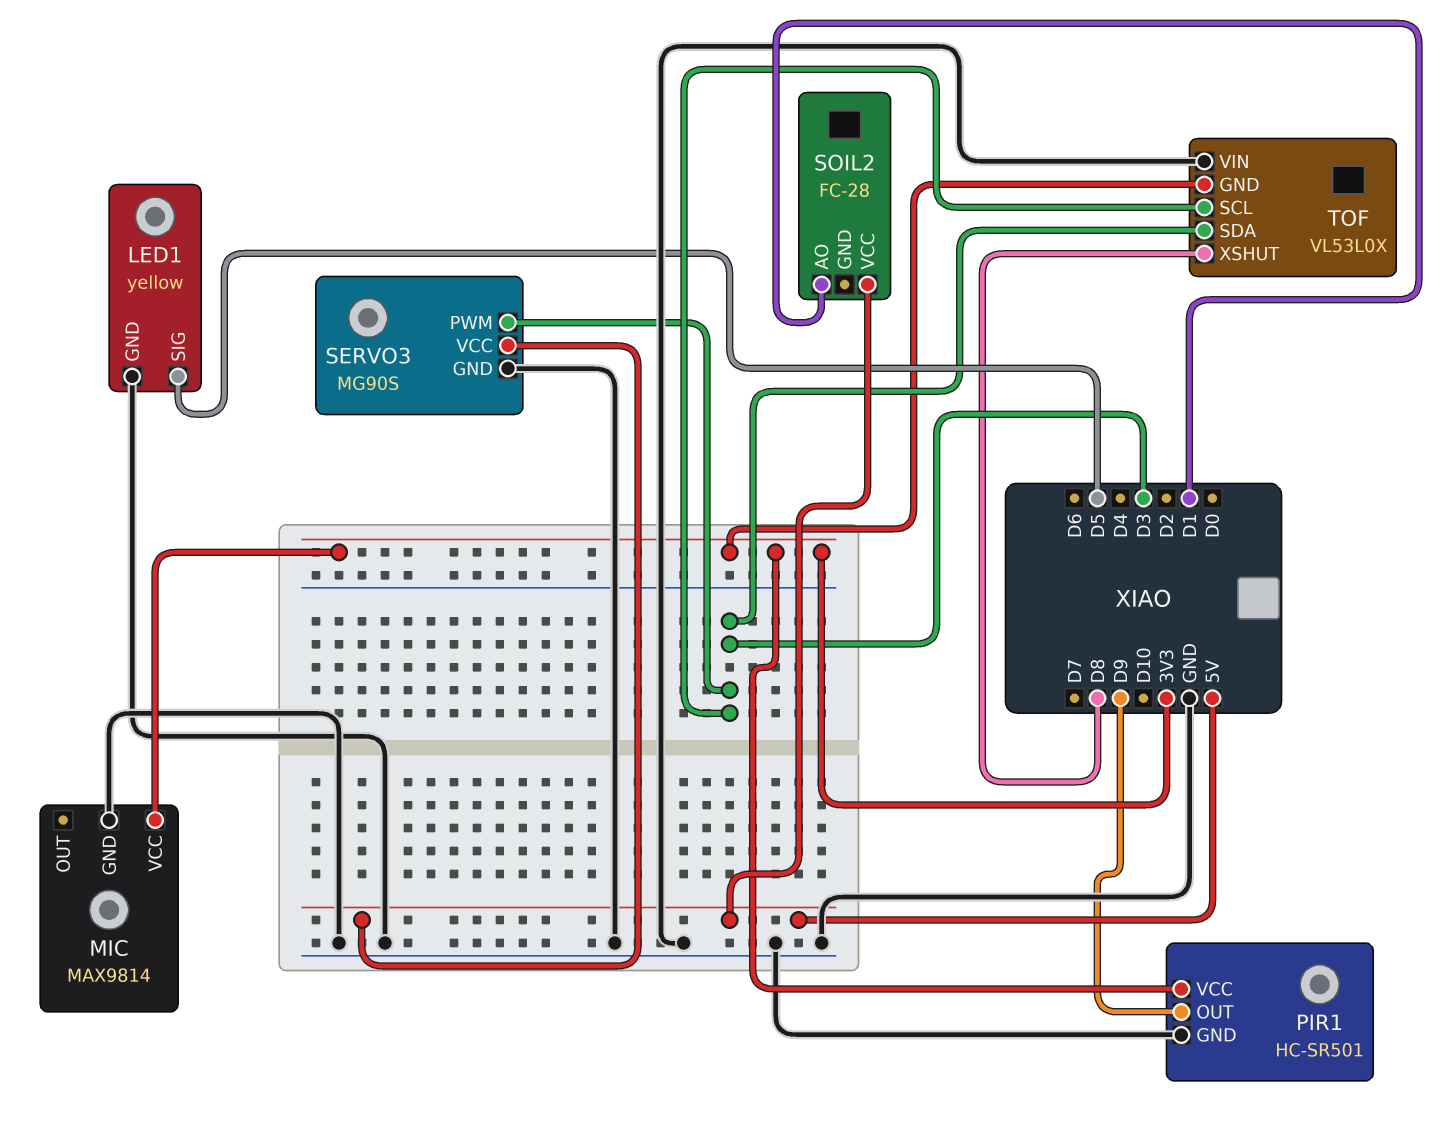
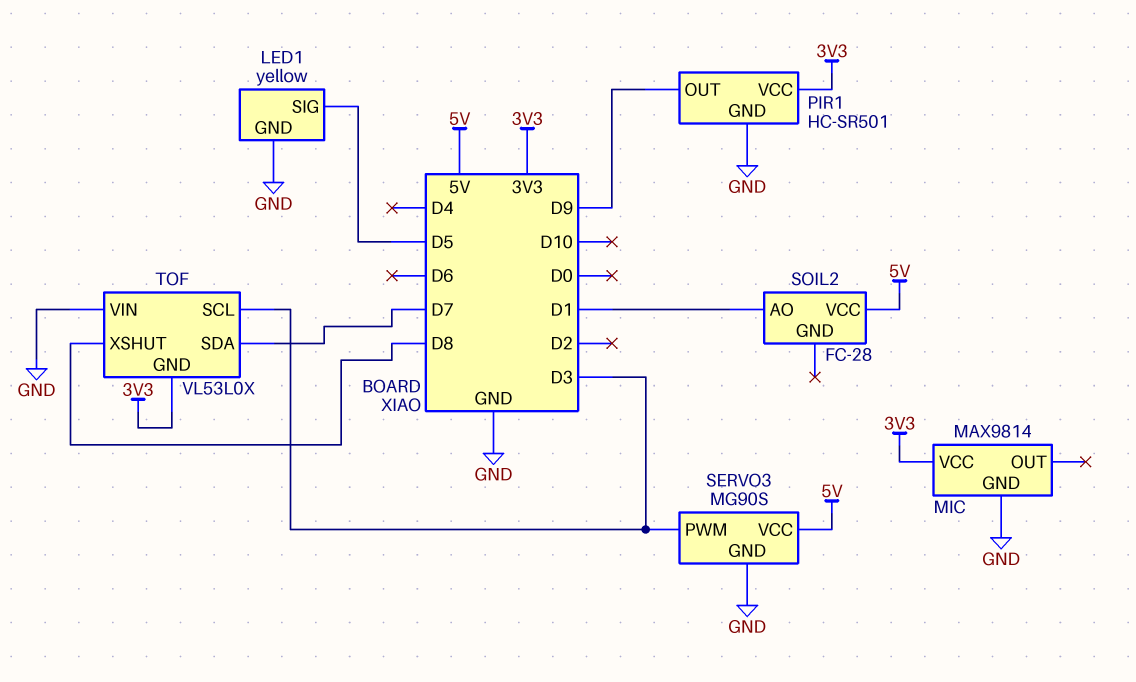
TOF pin SDA: D3 -> D7

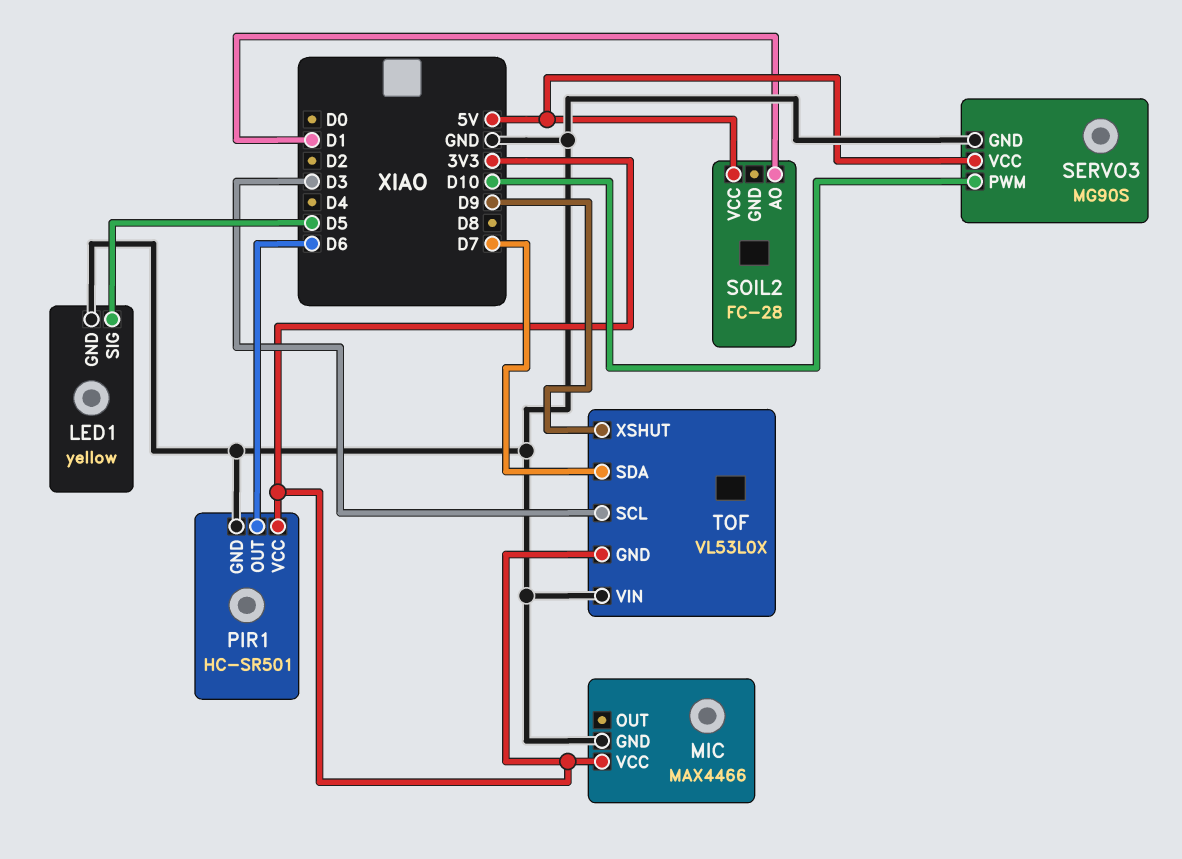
MIC: MAX9814 -> MAX4466
PIR1 pin OUT: D9 -> D6
SERVO3 pin PWM: D3 -> D10
TOF pin XSHUT: D8 -> D9

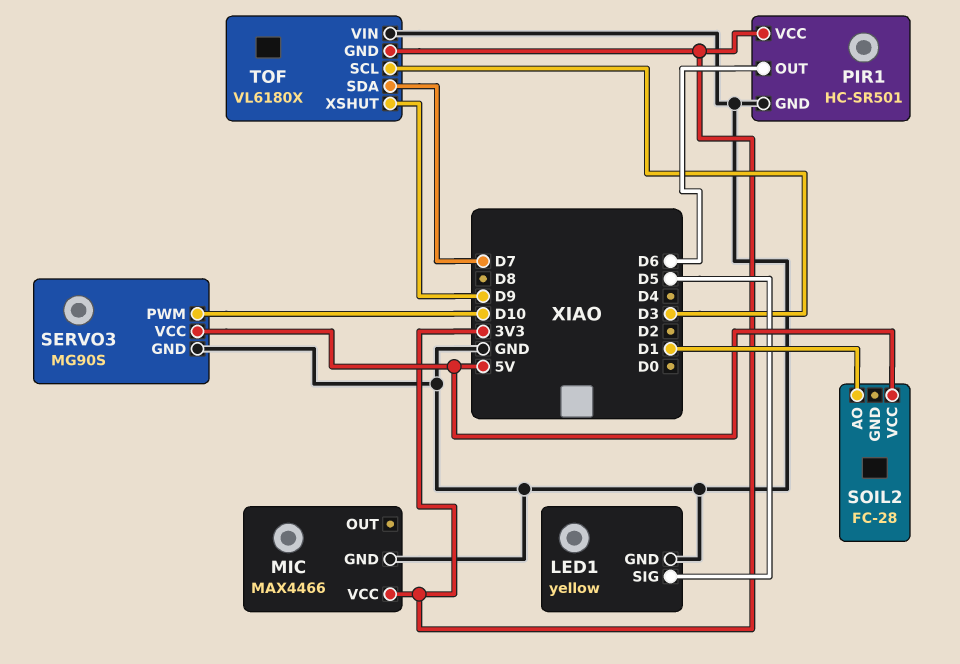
TOF: VL53L0X -> VL6180X

